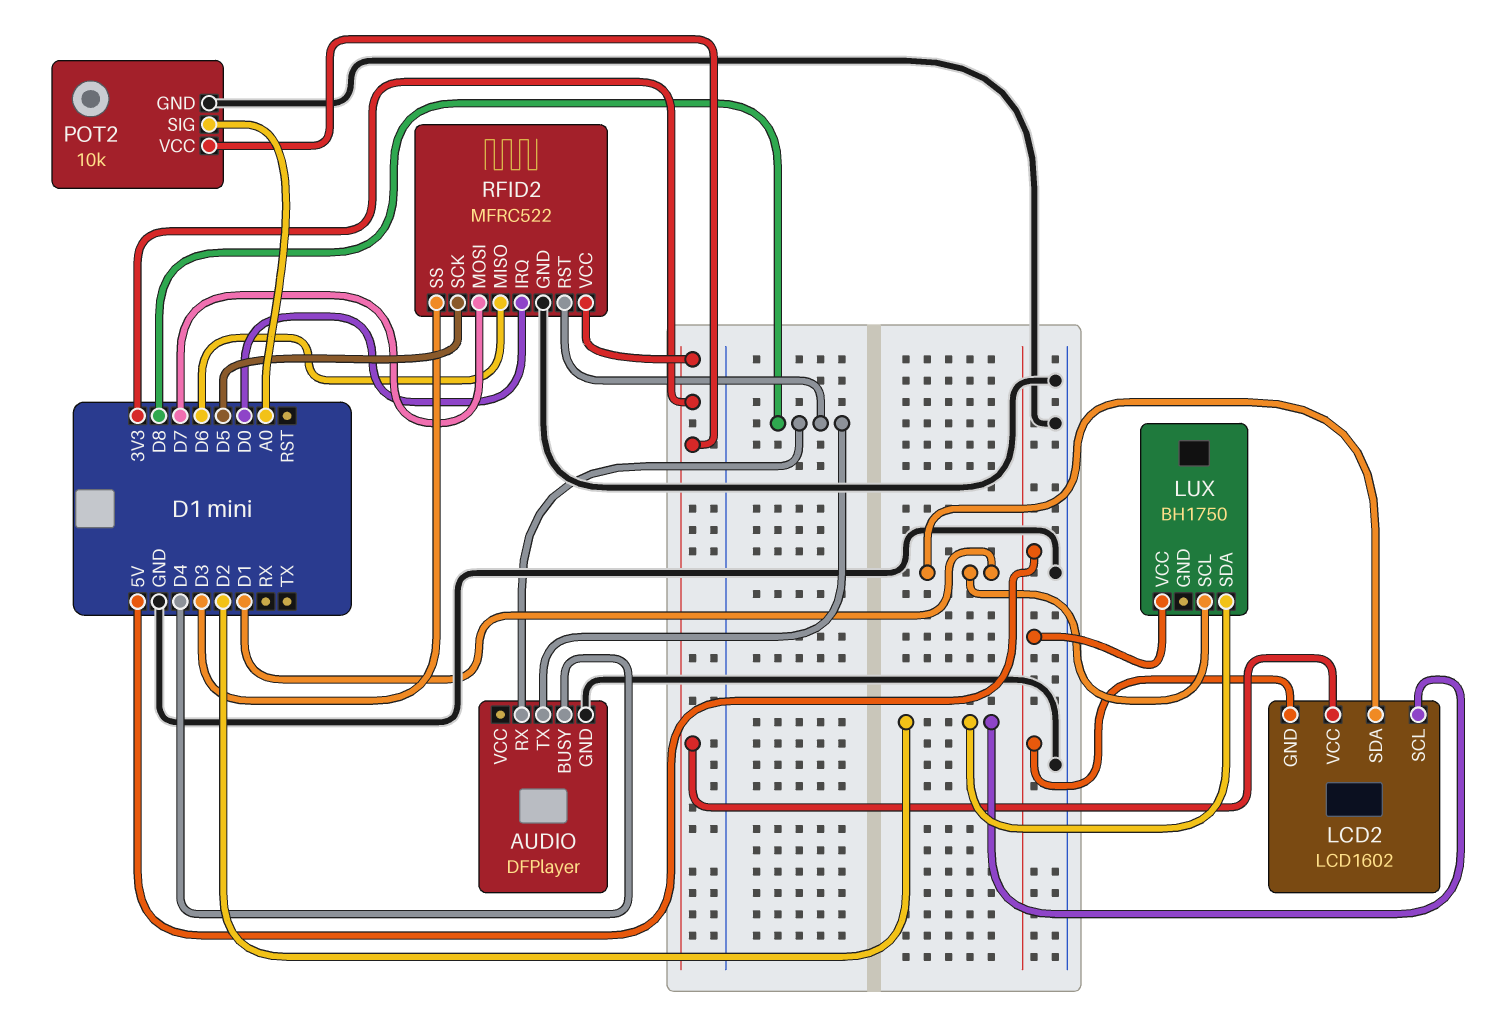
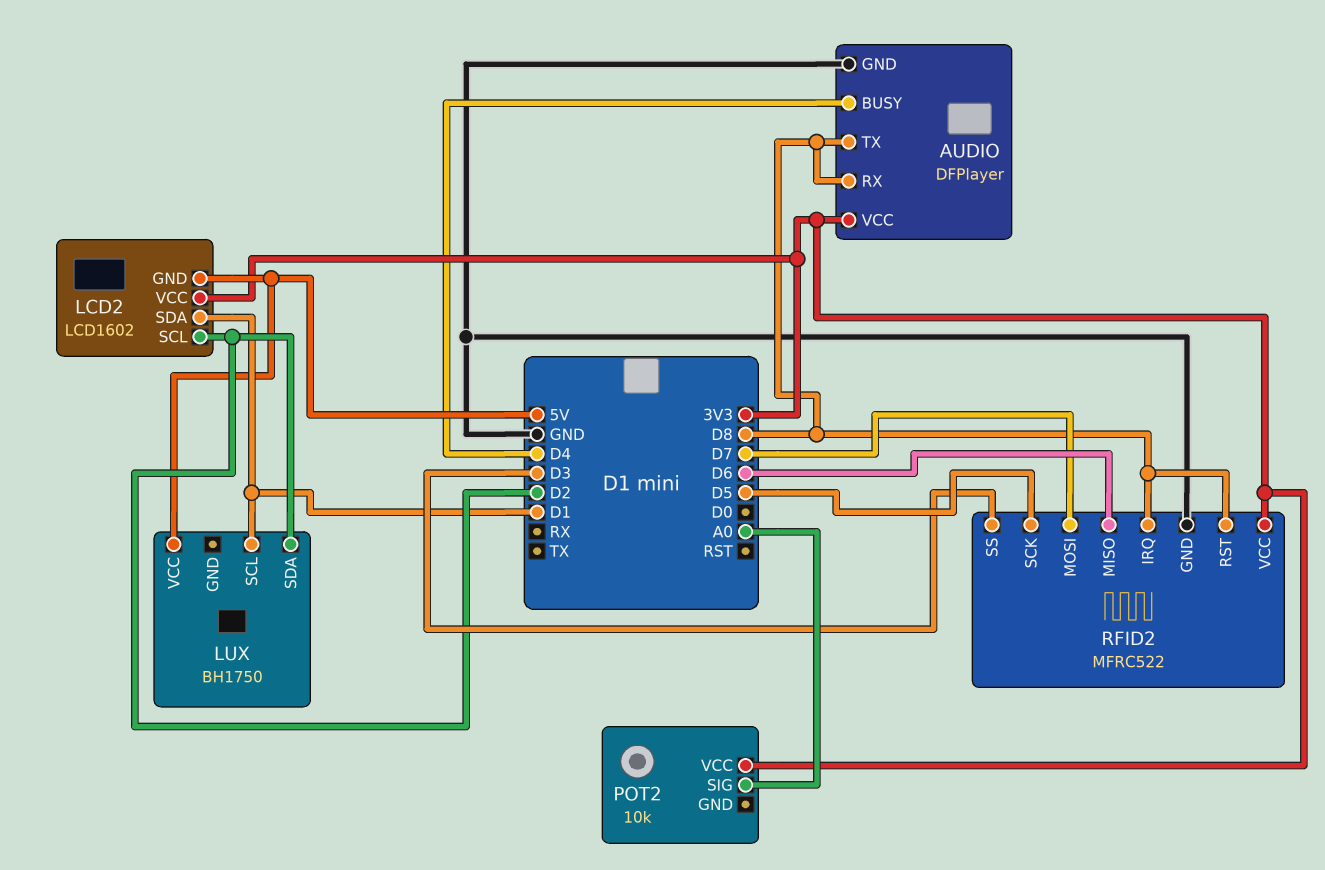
AUDIO pin VCC: none -> 3V3
POT2 pin GND: GND -> none
RFID2 pin IRQ: D0 -> D8

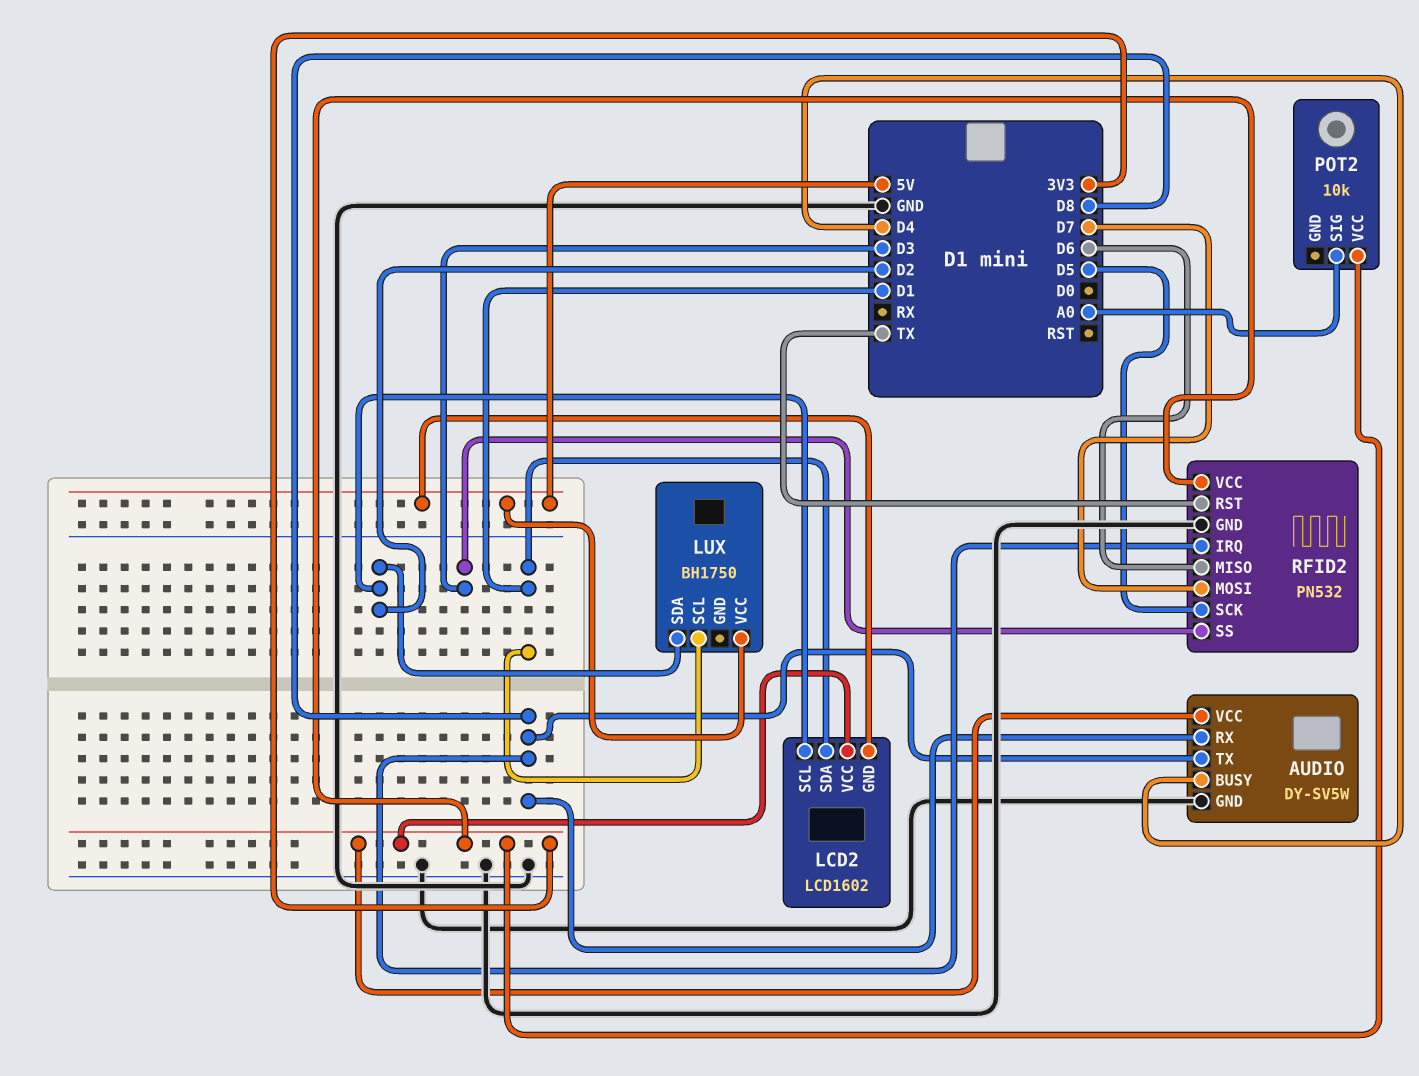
AUDIO: DFPlayer -> DY-SV5W
RFID2: MFRC522 -> PN532
RFID2 pin RST: D8 -> TX

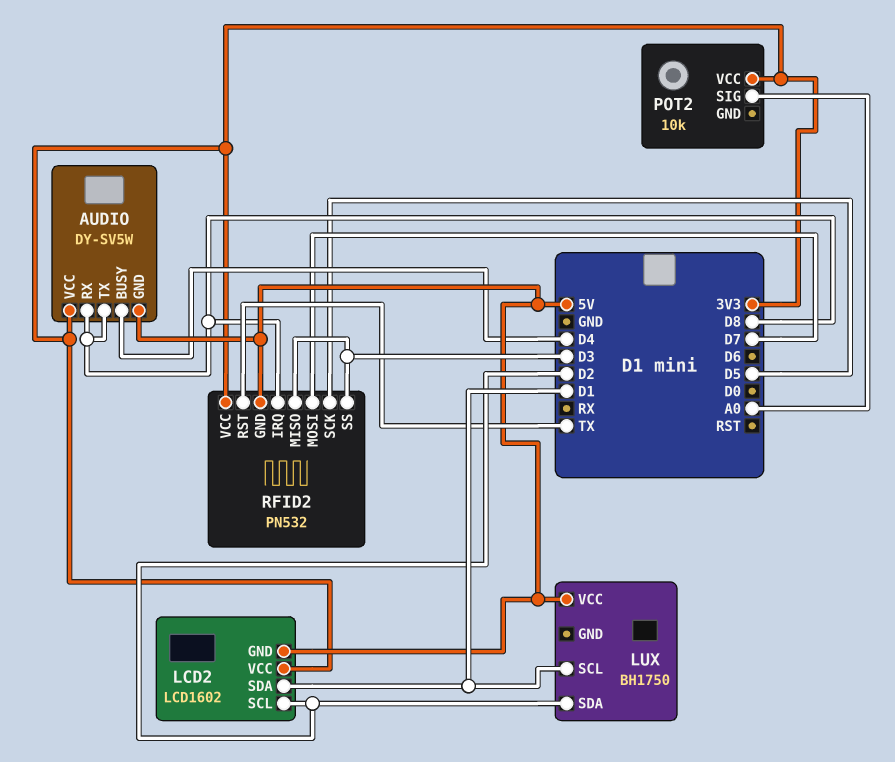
AUDIO pin GND: GND -> 5V
RFID2 pin GND: GND -> 5V
RFID2 pin MISO: D6 -> D3

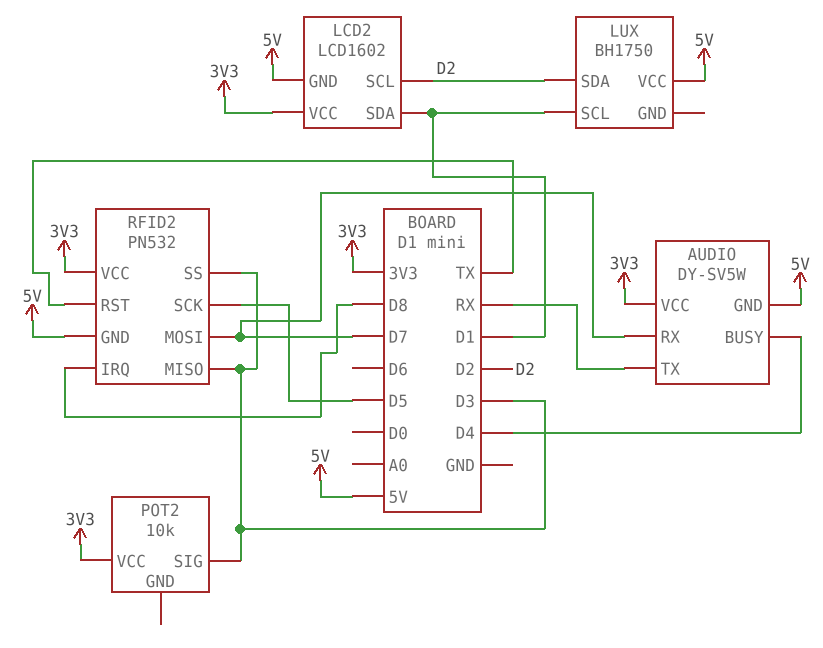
AUDIO pin RX: D8 -> D7
AUDIO pin TX: D8 -> RX
POT2 pin SIG: A0 -> D3

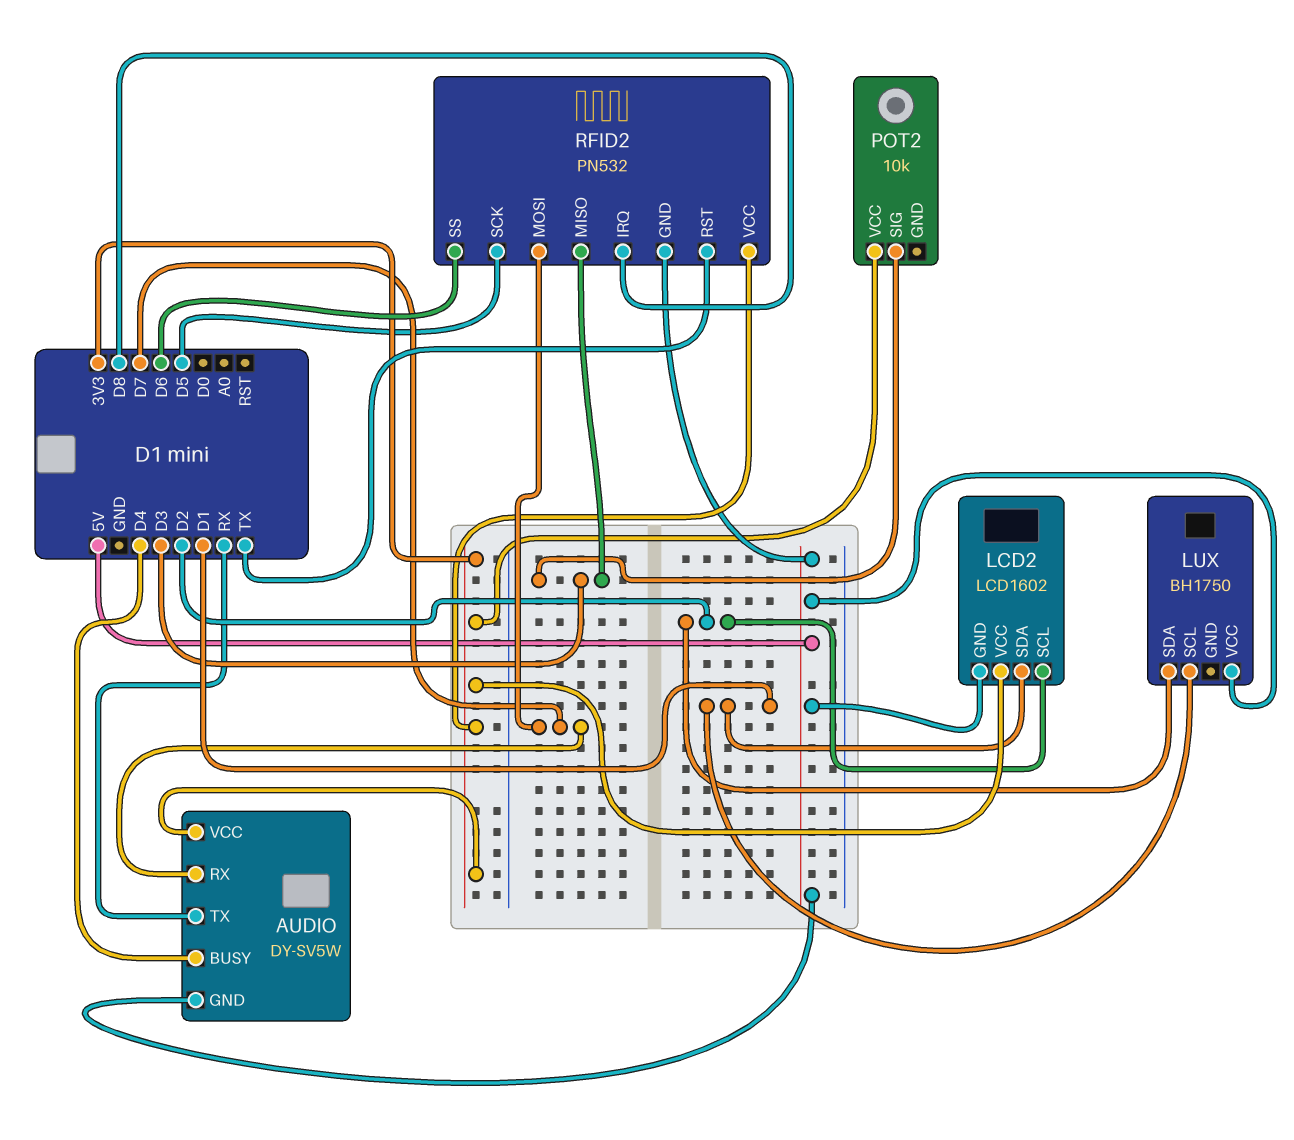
RFID2 pin SS: D3 -> D6

